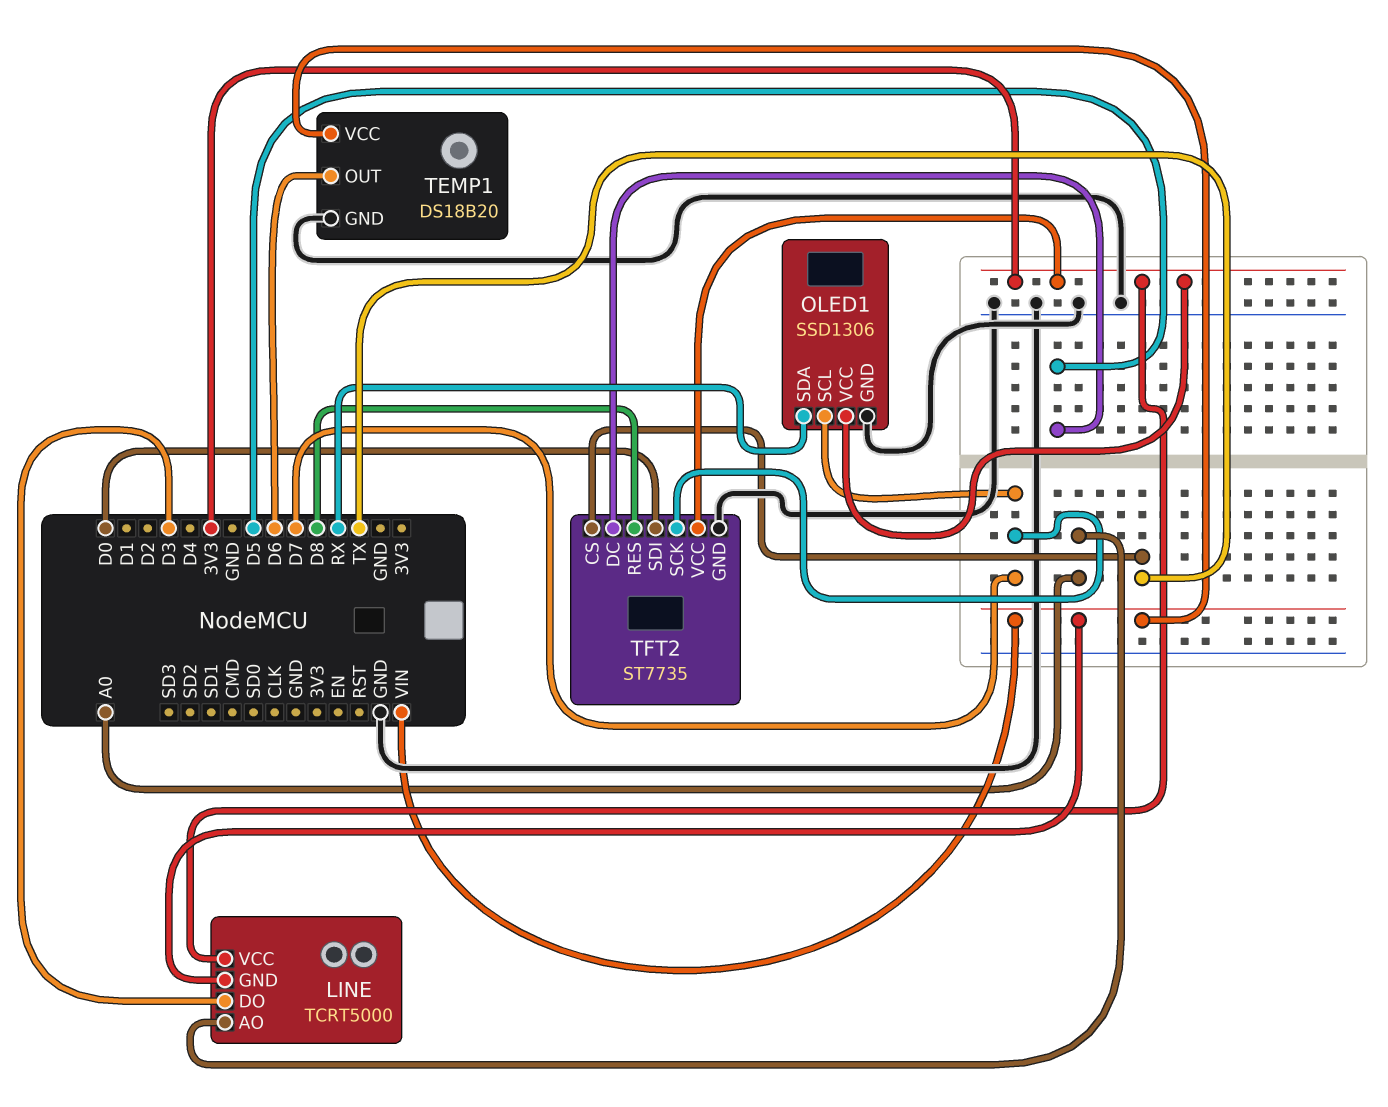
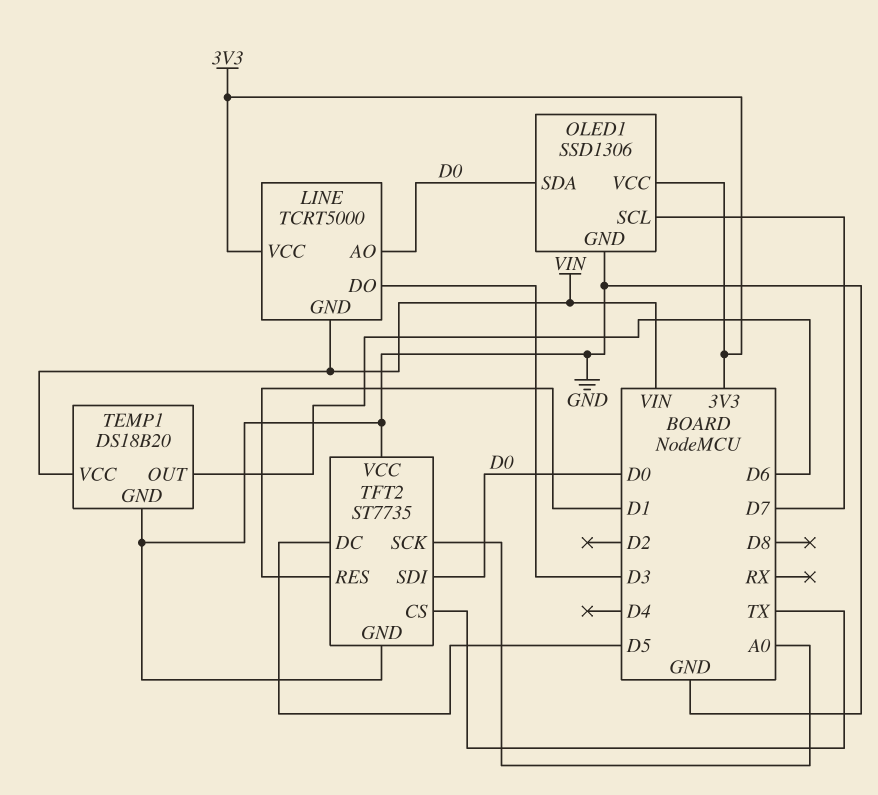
LINE pin AO: A0 -> D0
OLED1 pin SDA: RX -> D0
TFT2 pin RES: D8 -> D1
TFT2 pin SCK: D7 -> A0
TFT2 pin VCC: 3V3 -> GND

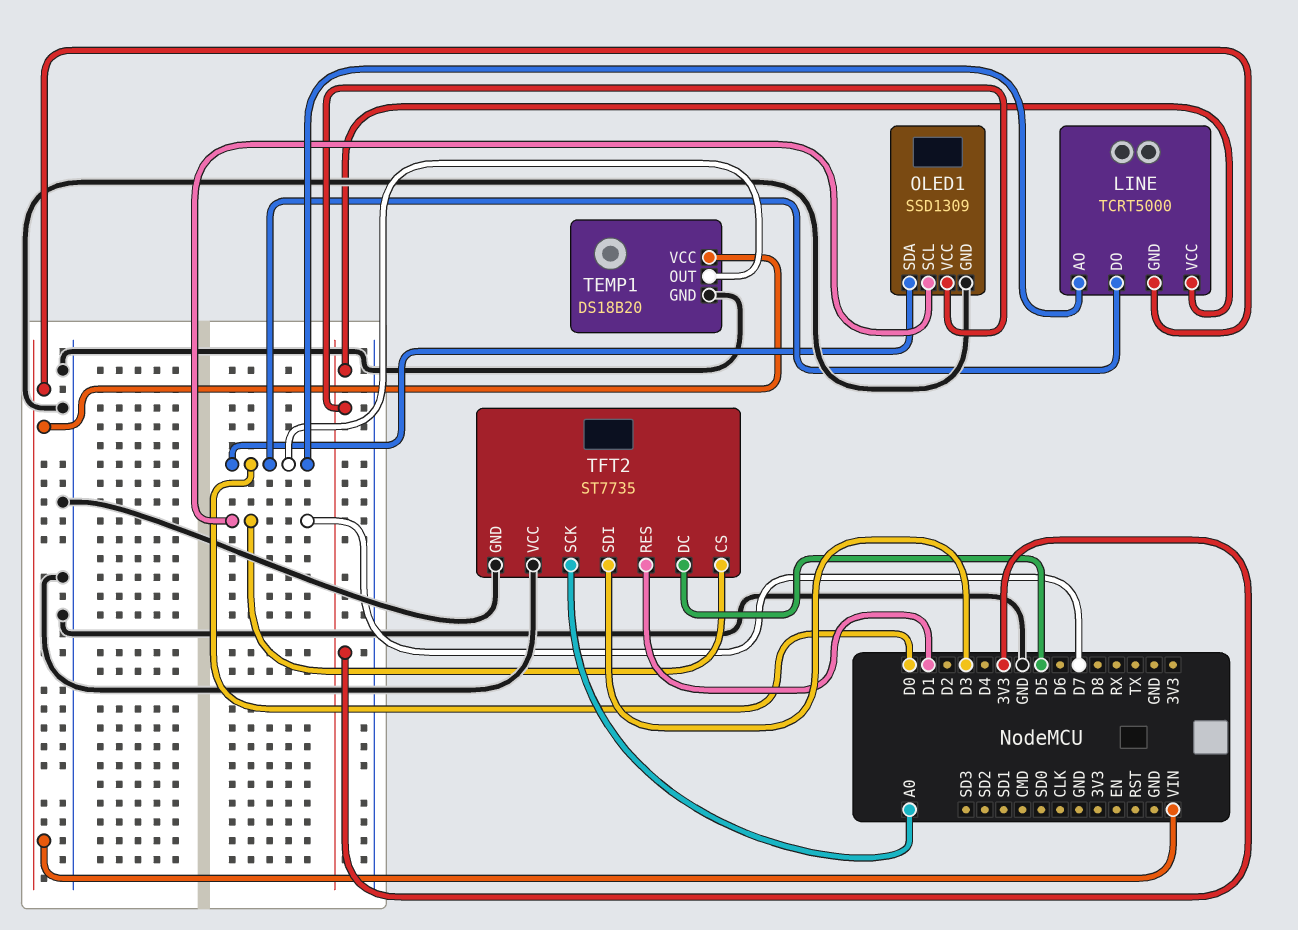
LINE pin DO: D3 -> D0
OLED1: SSD1306 -> SSD1309
TEMP1 pin OUT: D6 -> D0
TFT2 pin CS: TX -> D7
TFT2 pin SDI: D0 -> D3

